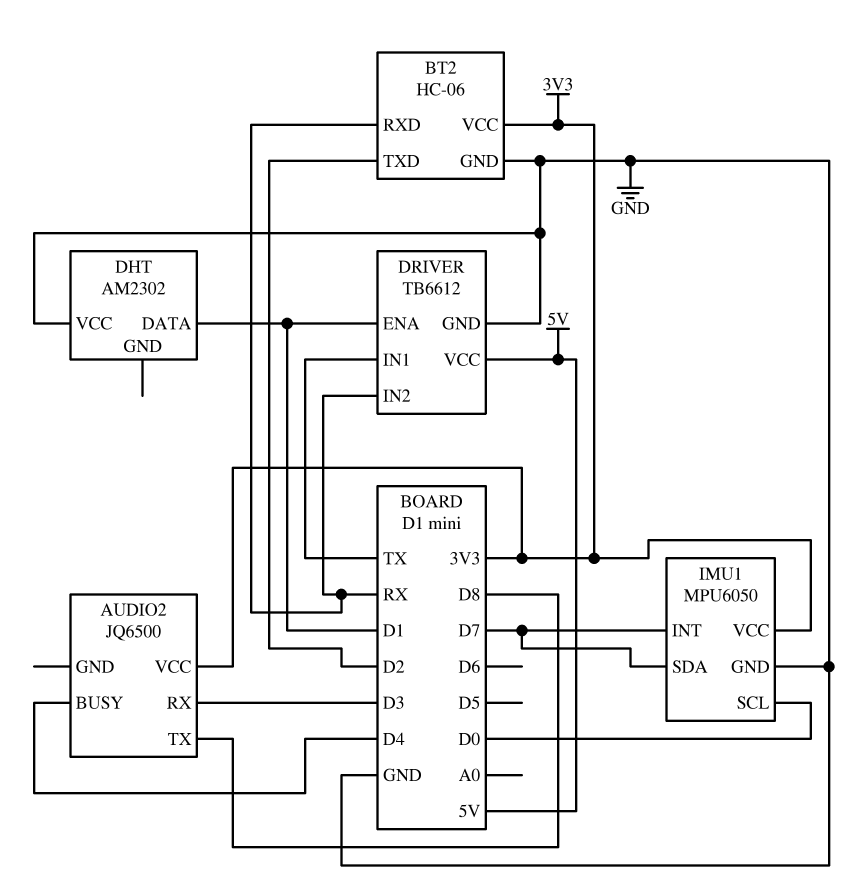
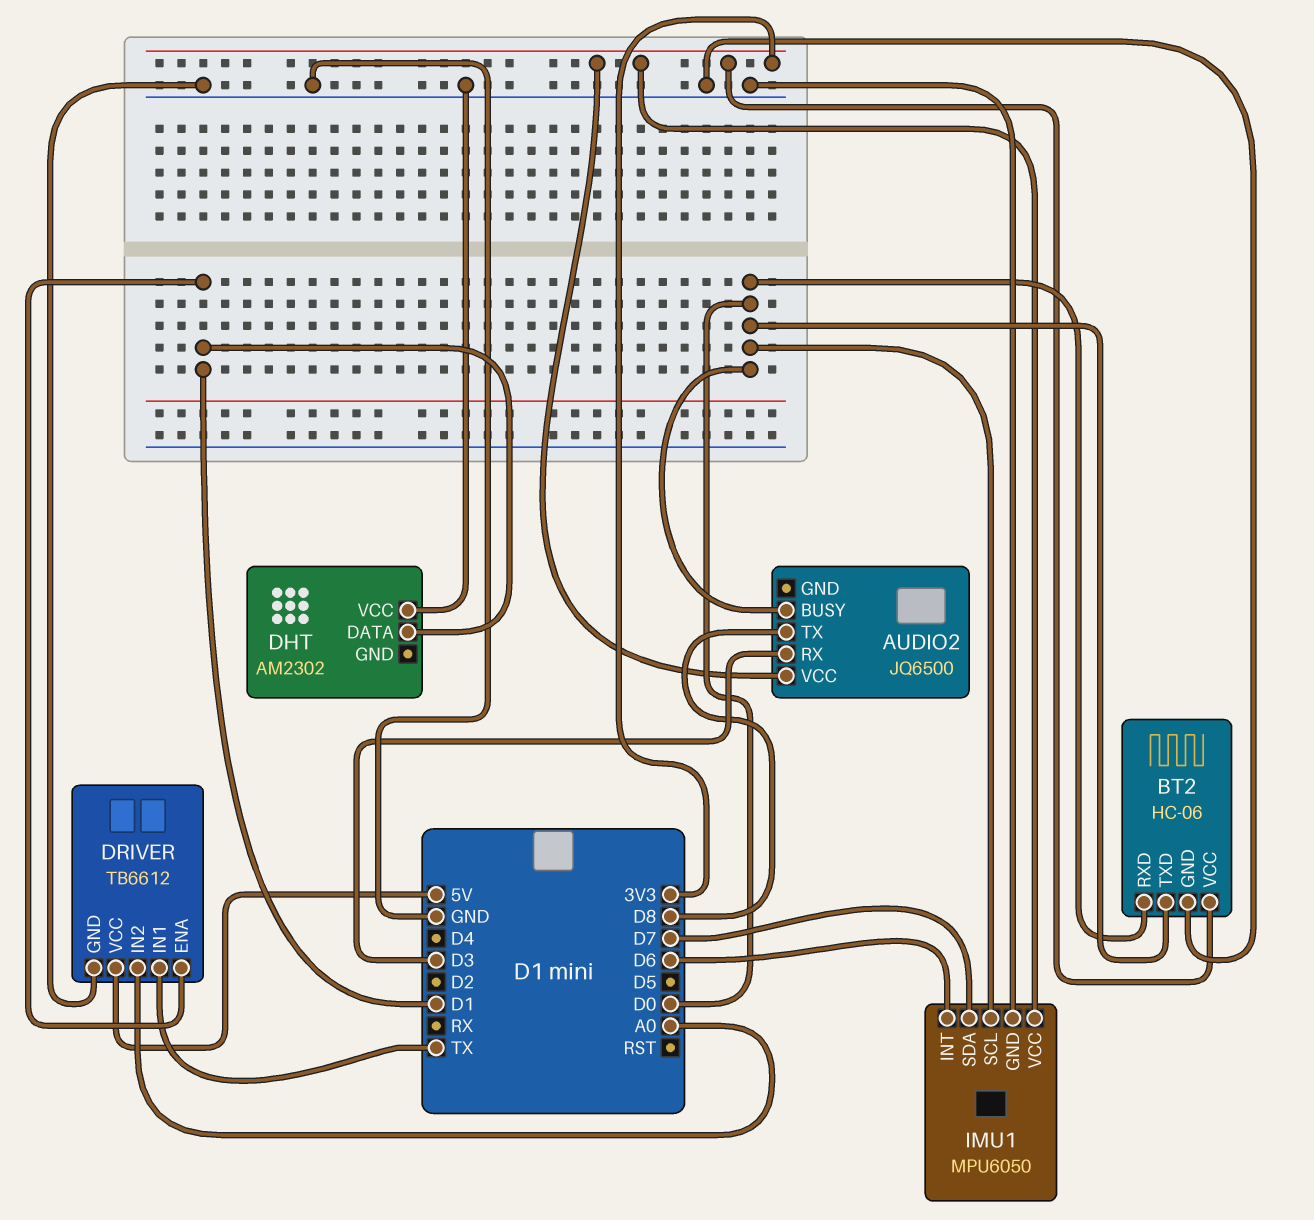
AUDIO2 pin BUSY: D4 -> D0
BT2 pin RXD: RX -> D0
BT2 pin TXD: D2 -> D0
DRIVER pin IN2: RX -> A0
IMU1 pin INT: D7 -> D6

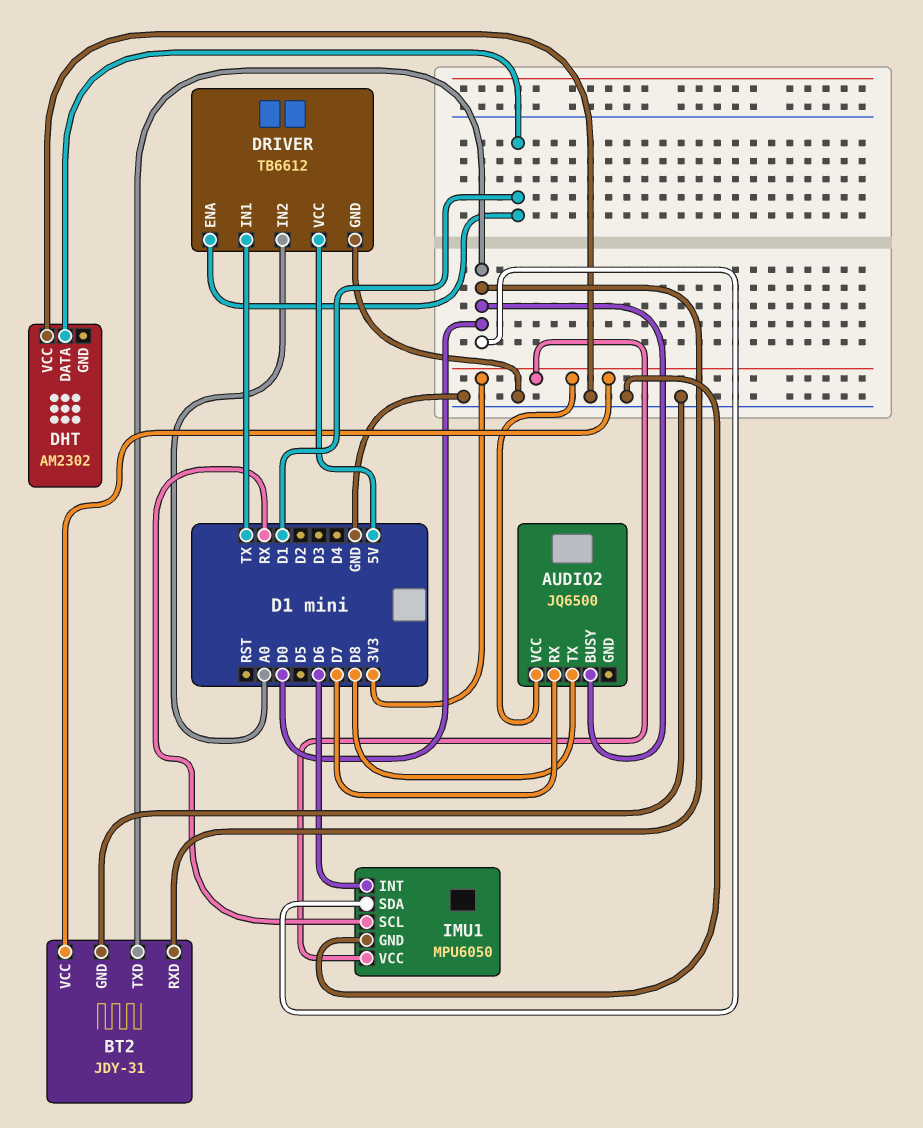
AUDIO2 pin RX: D3 -> D7
BT2: HC-06 -> JDY-31
IMU1 pin SCL: D0 -> RX
IMU1 pin SDA: D7 -> D0

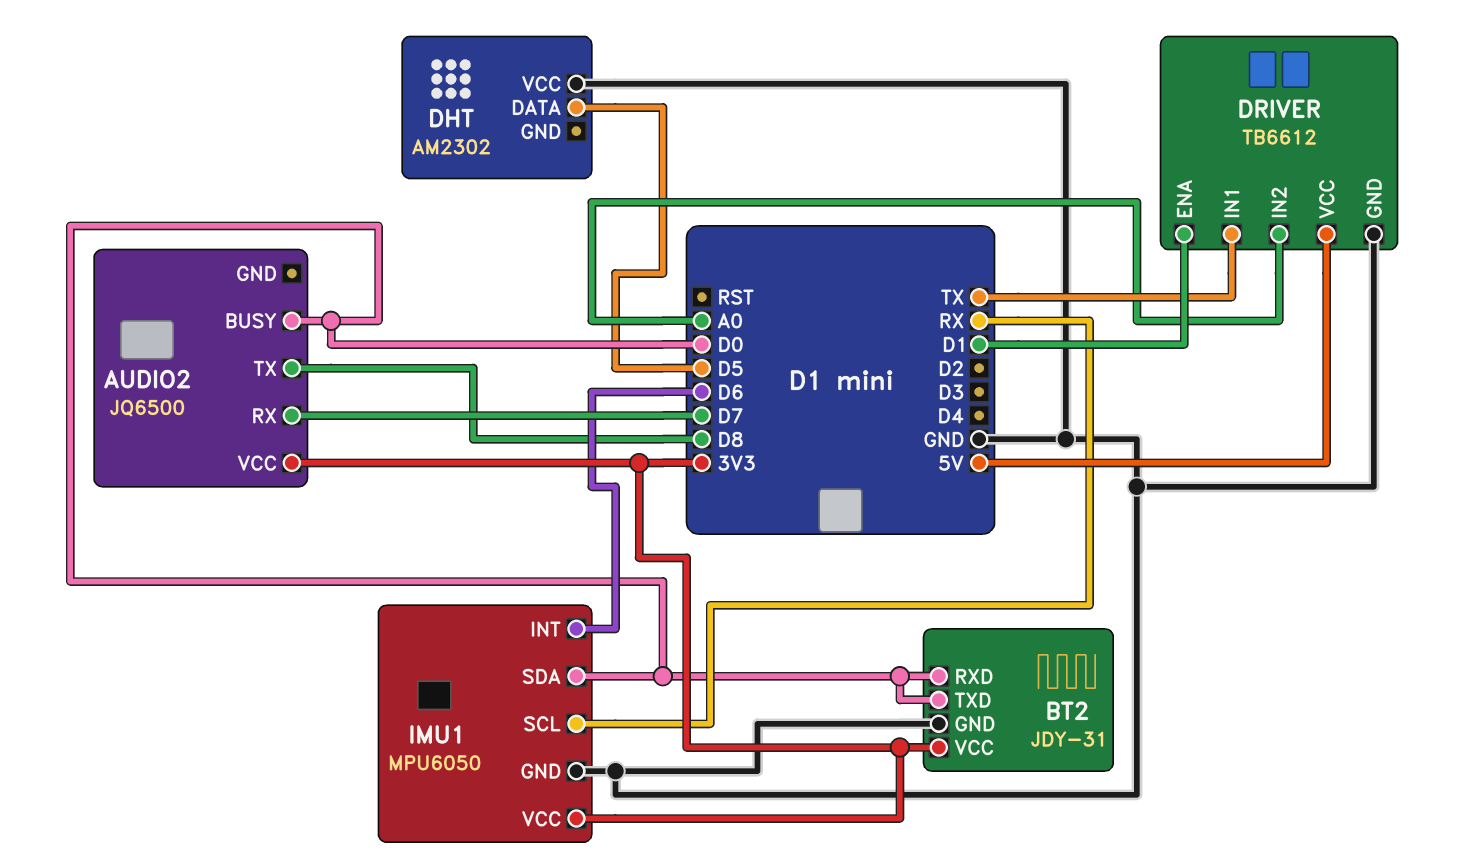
DHT pin DATA: D1 -> D5

